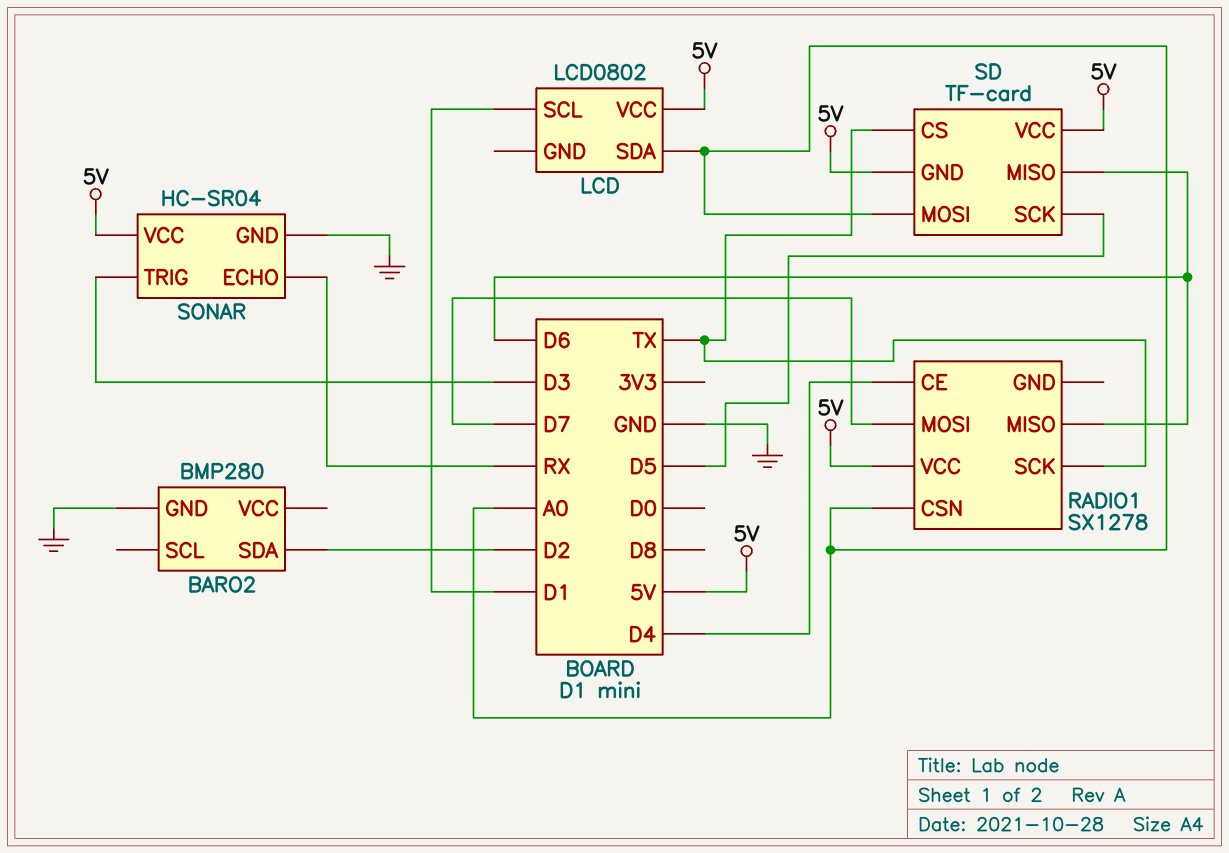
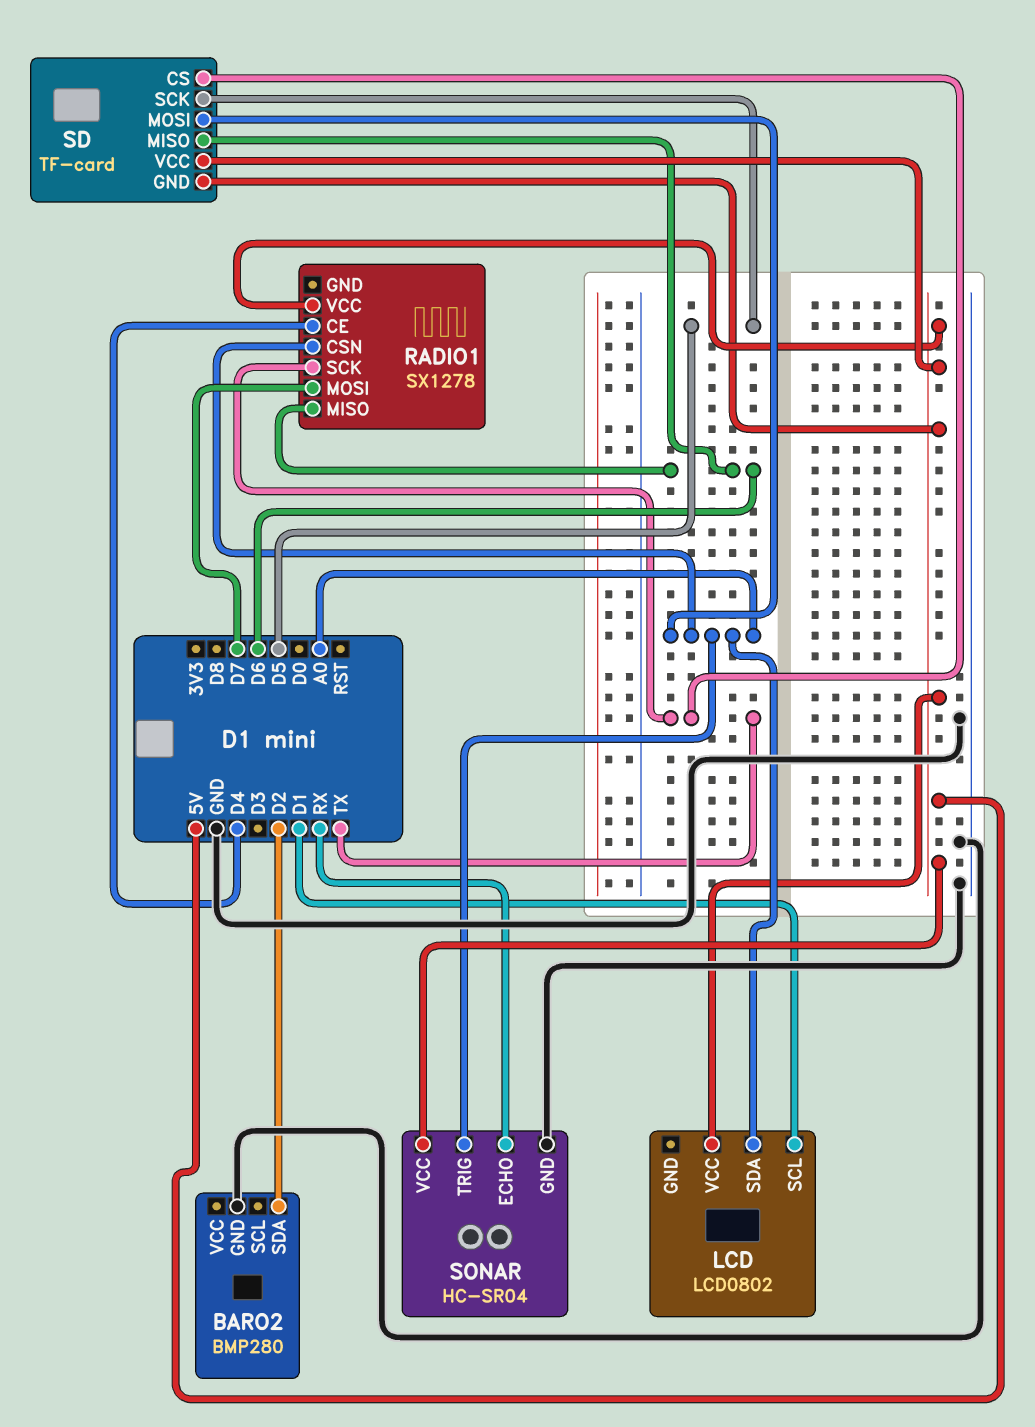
SONAR pin TRIG: D3 -> A0

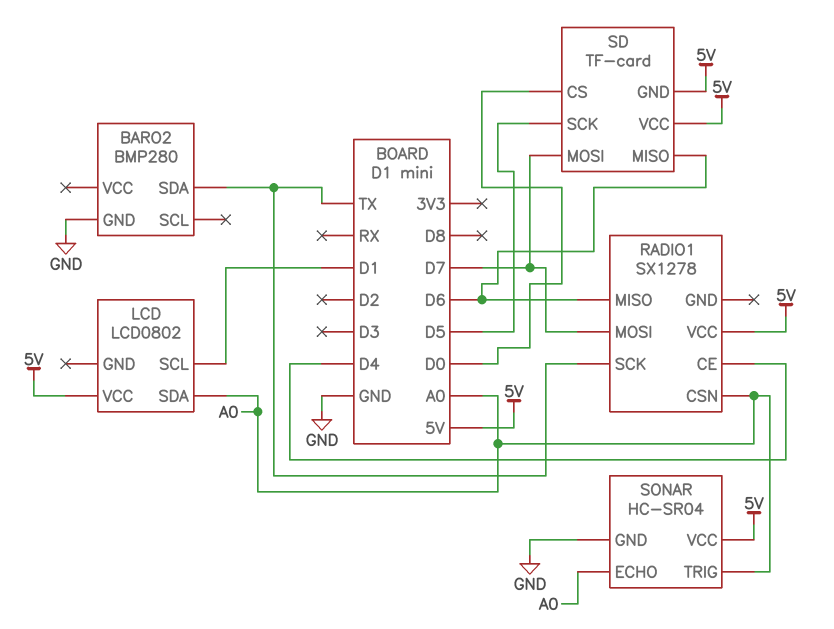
BARO2 pin SDA: D2 -> TX
SD pin CS: TX -> D0
SD pin MOSI: A0 -> D7
SONAR pin ECHO: RX -> A0

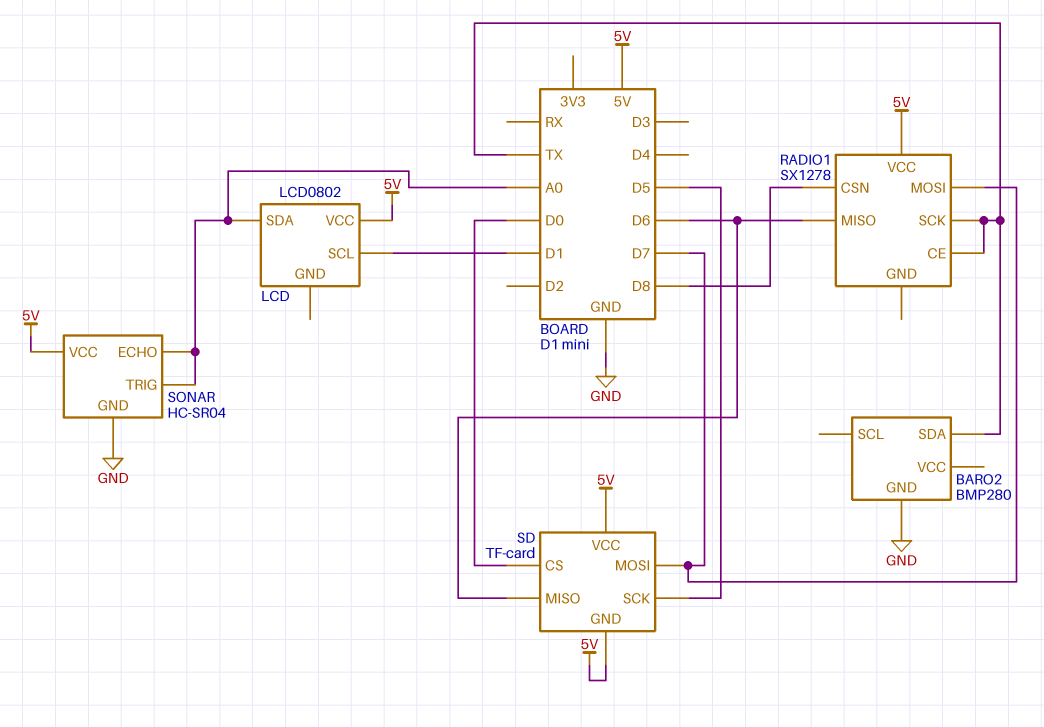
RADIO1 pin CE: D4 -> TX
RADIO1 pin CSN: A0 -> D8

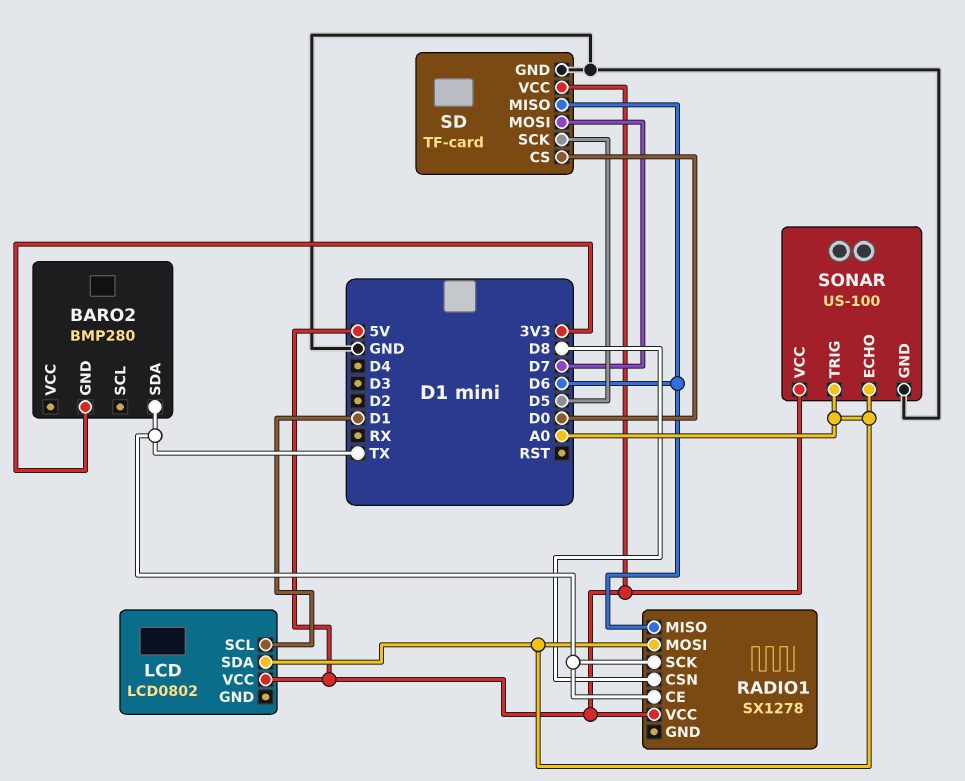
BARO2 pin GND: GND -> 3V3
RADIO1 pin MOSI: D7 -> A0
SD pin GND: 5V -> GND
SONAR: HC-SR04 -> US-100

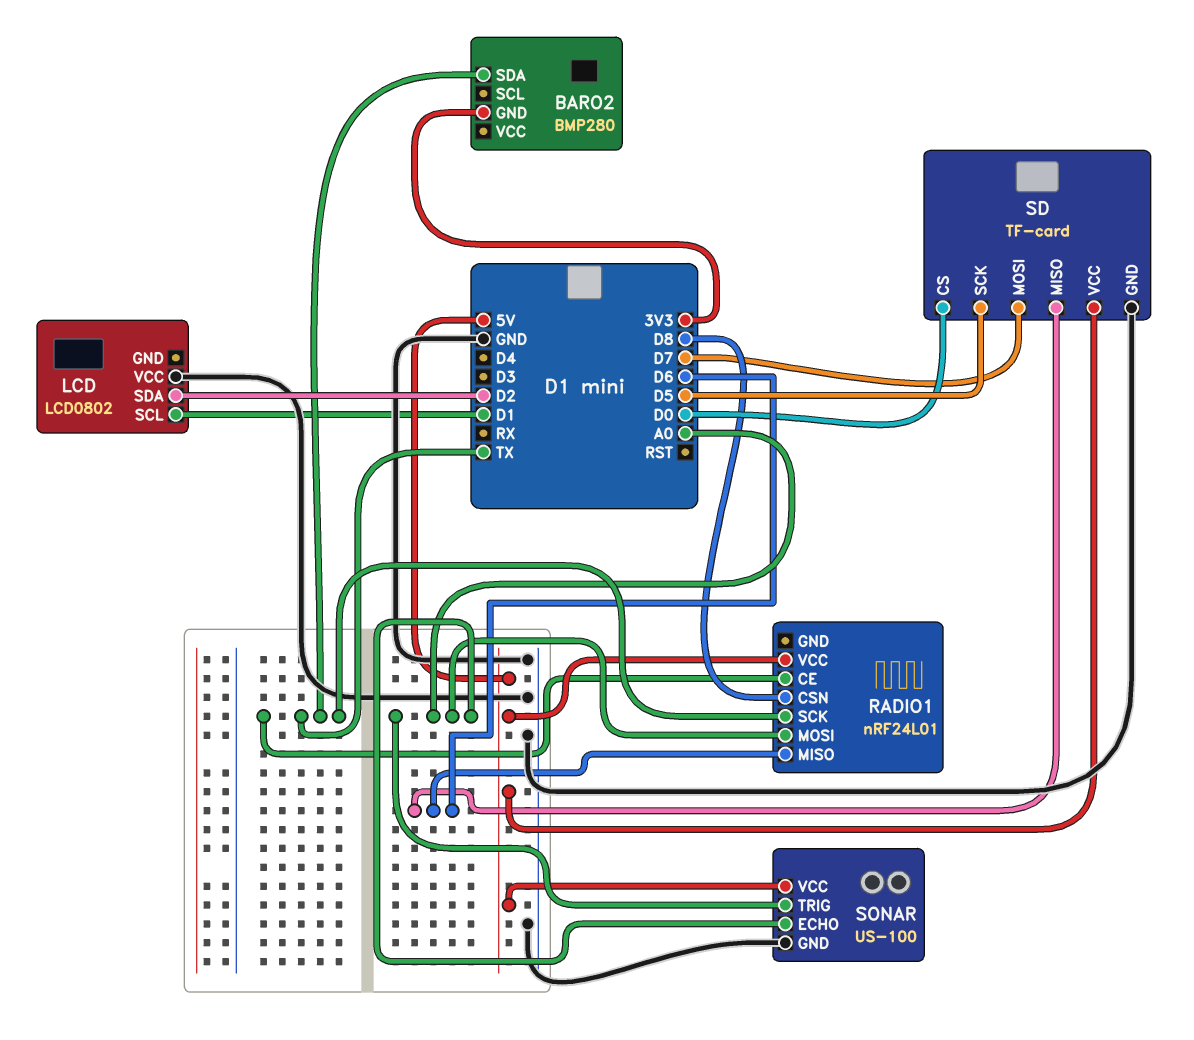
LCD pin SDA: A0 -> D2
LCD pin VCC: 5V -> GND
RADIO1: SX1278 -> nRF24L01

